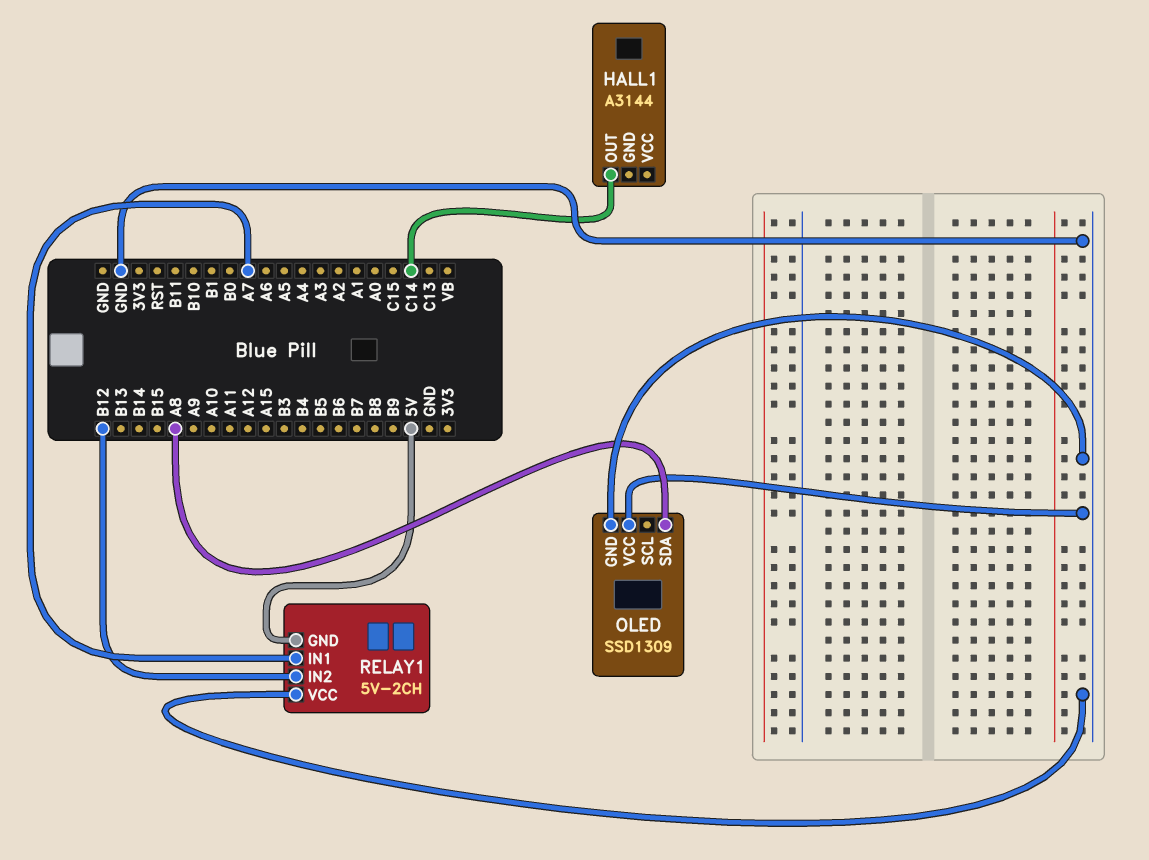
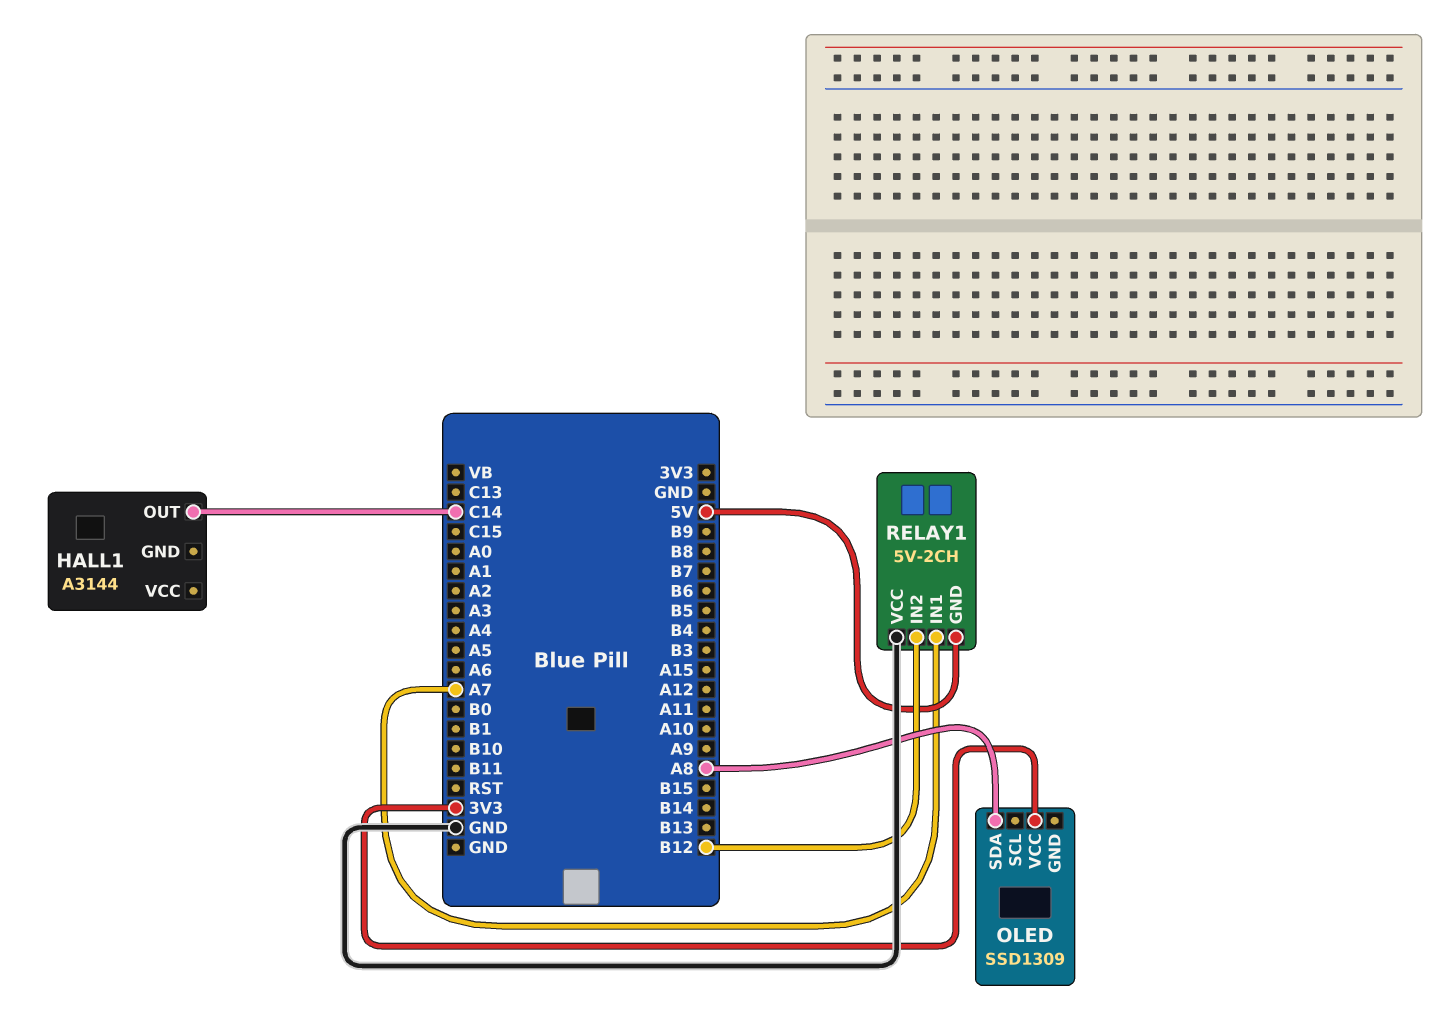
OLED pin GND: GND -> none
OLED pin VCC: GND -> 3V3

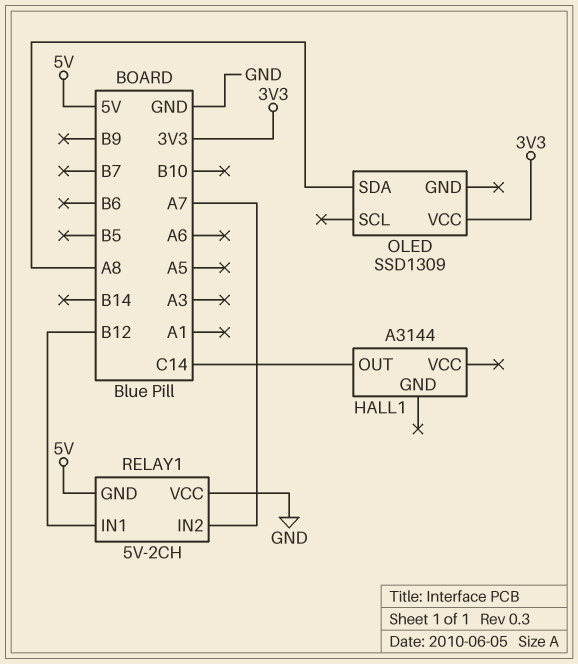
RELAY1 pin IN1: A7 -> B12
RELAY1 pin IN2: B12 -> A7

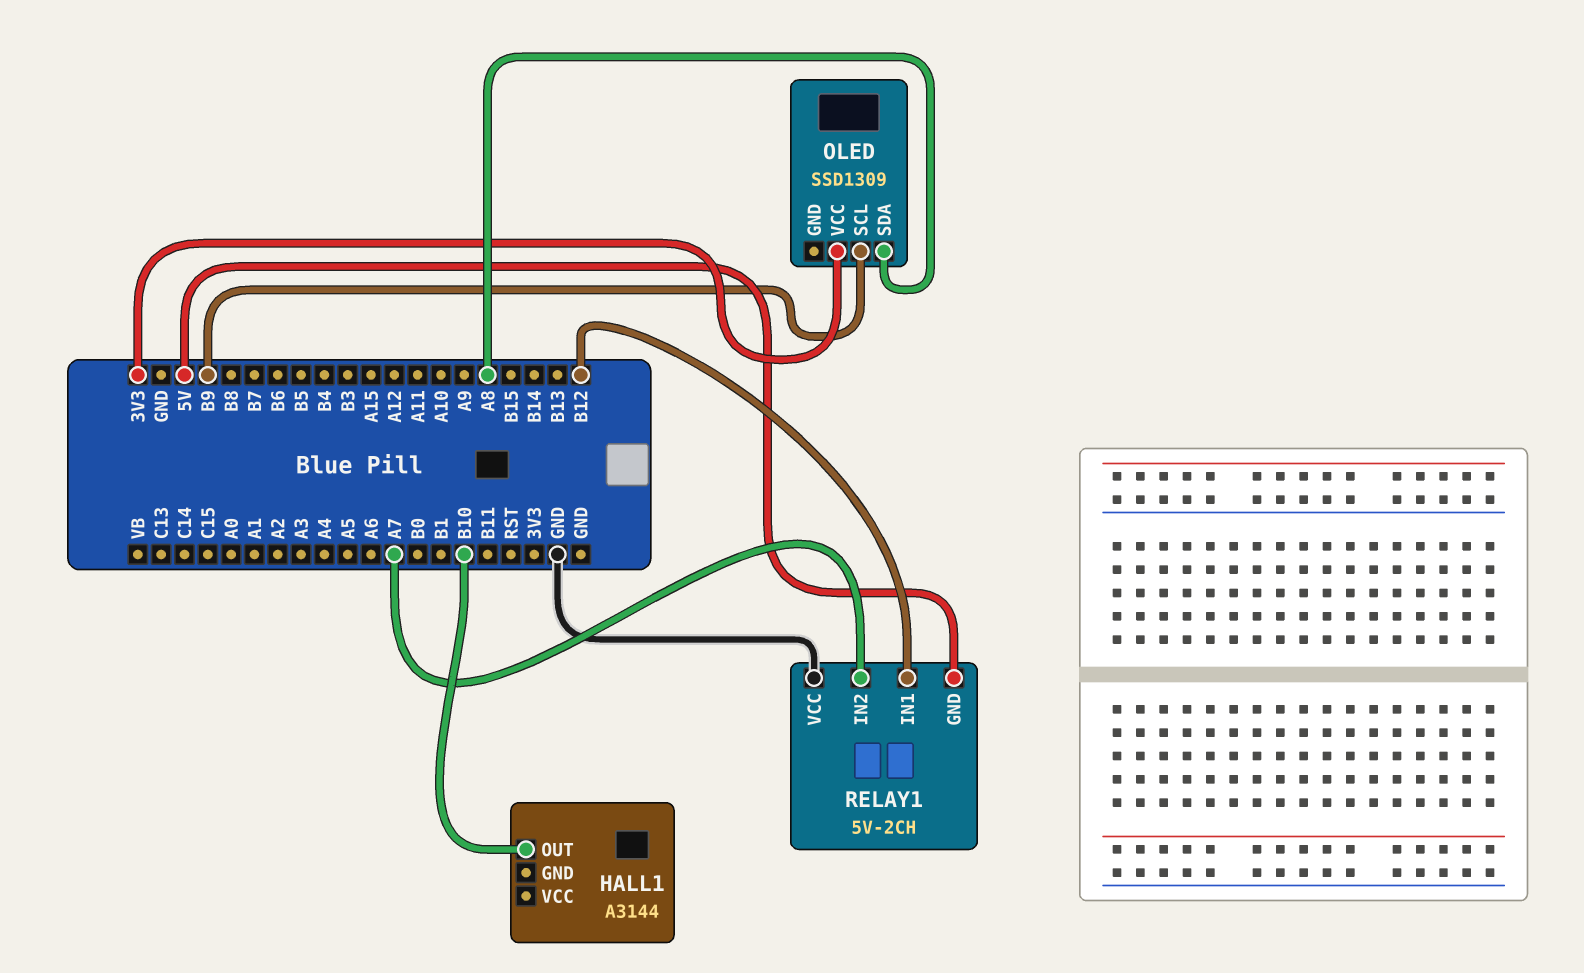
HALL1 pin OUT: C14 -> B10
OLED pin SCL: none -> B9

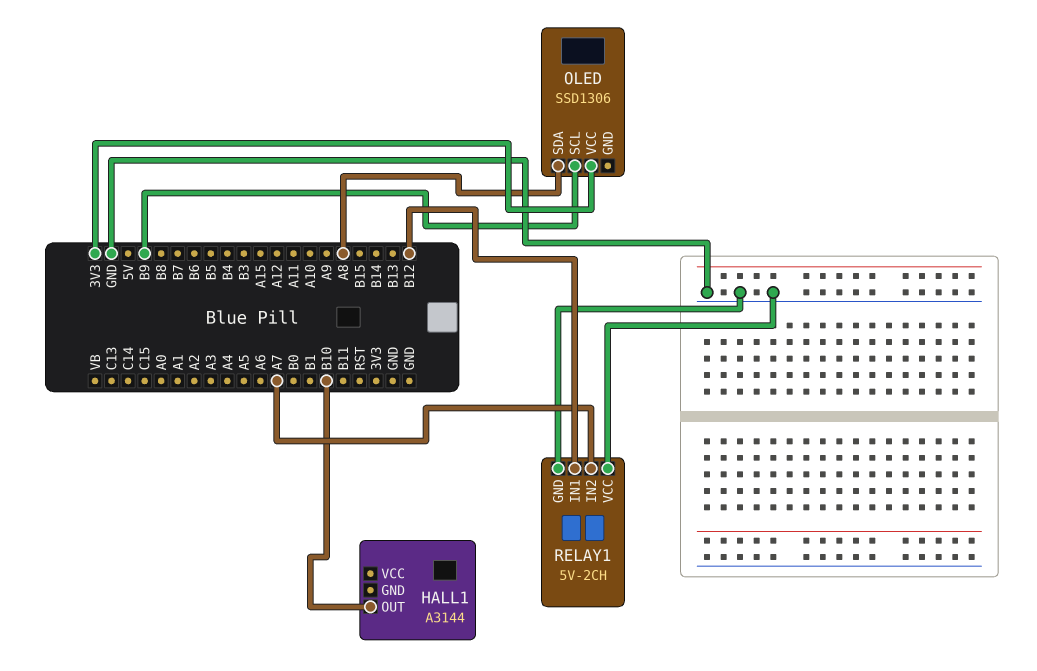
OLED: SSD1309 -> SSD1306
RELAY1 pin GND: 5V -> GND

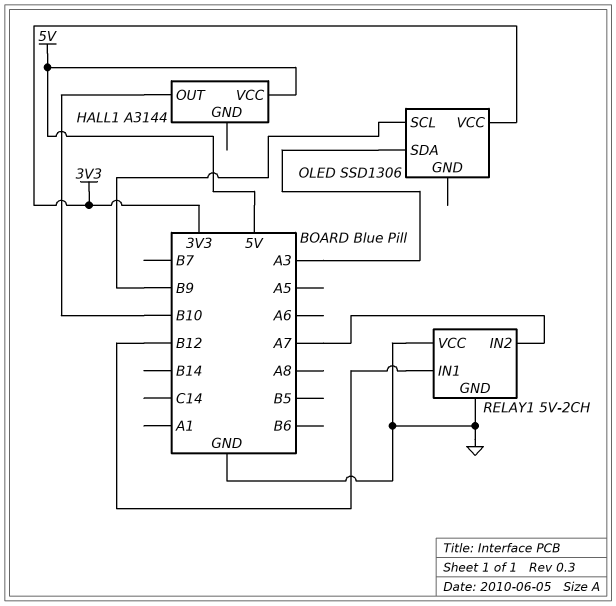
HALL1 pin VCC: none -> 5V
OLED pin SDA: A8 -> A3

